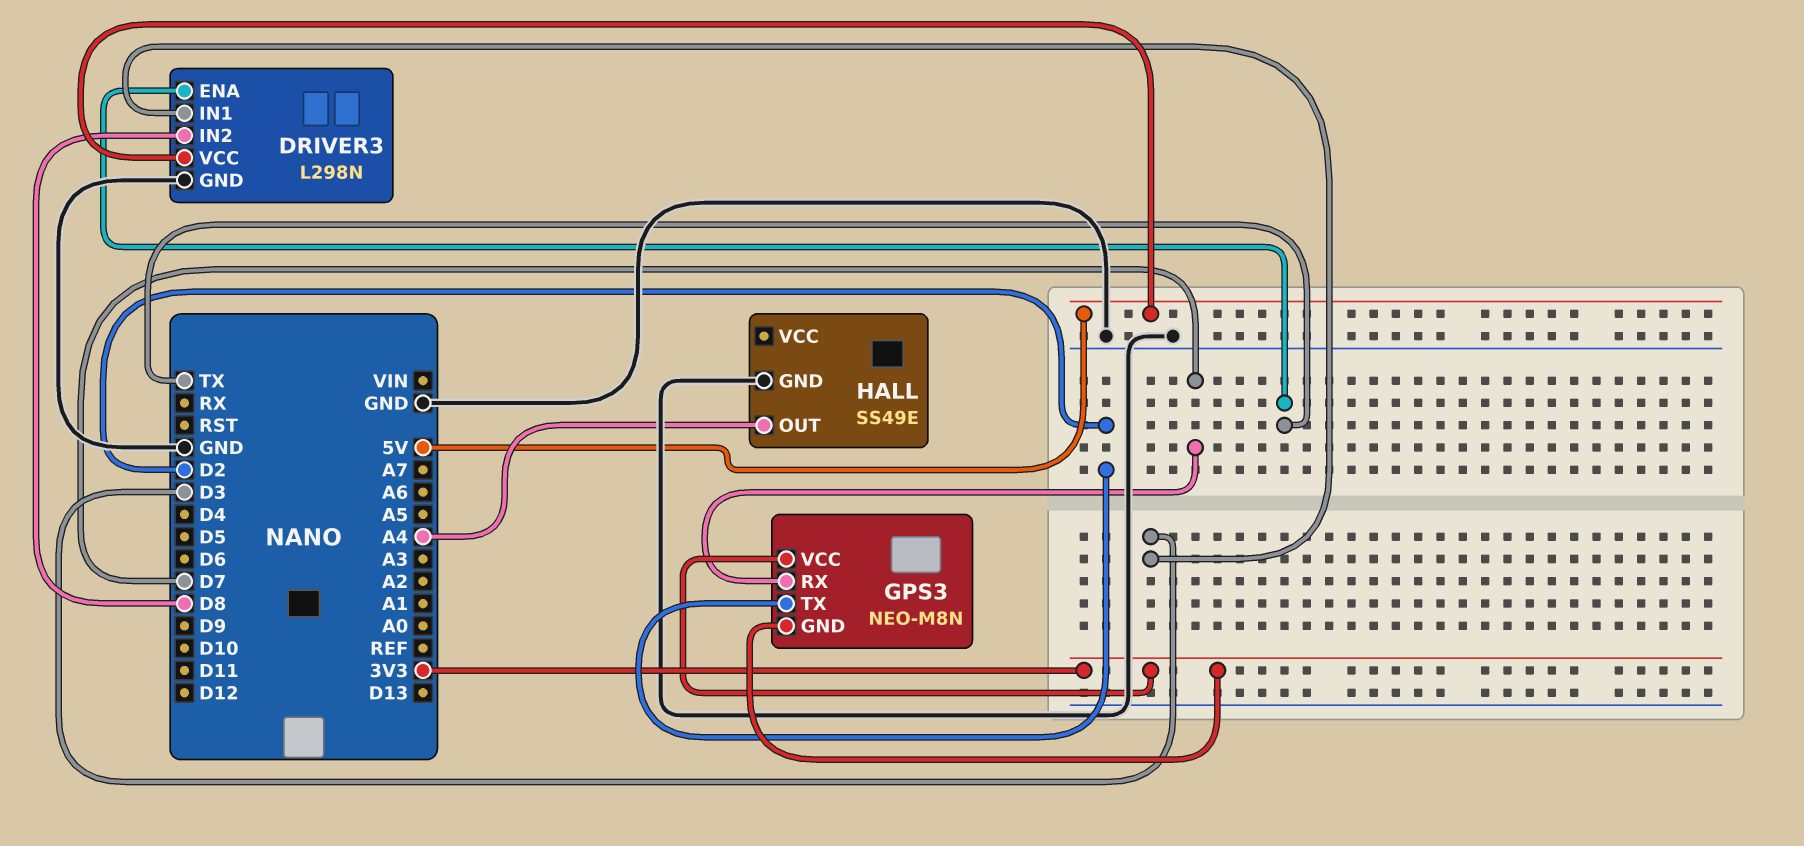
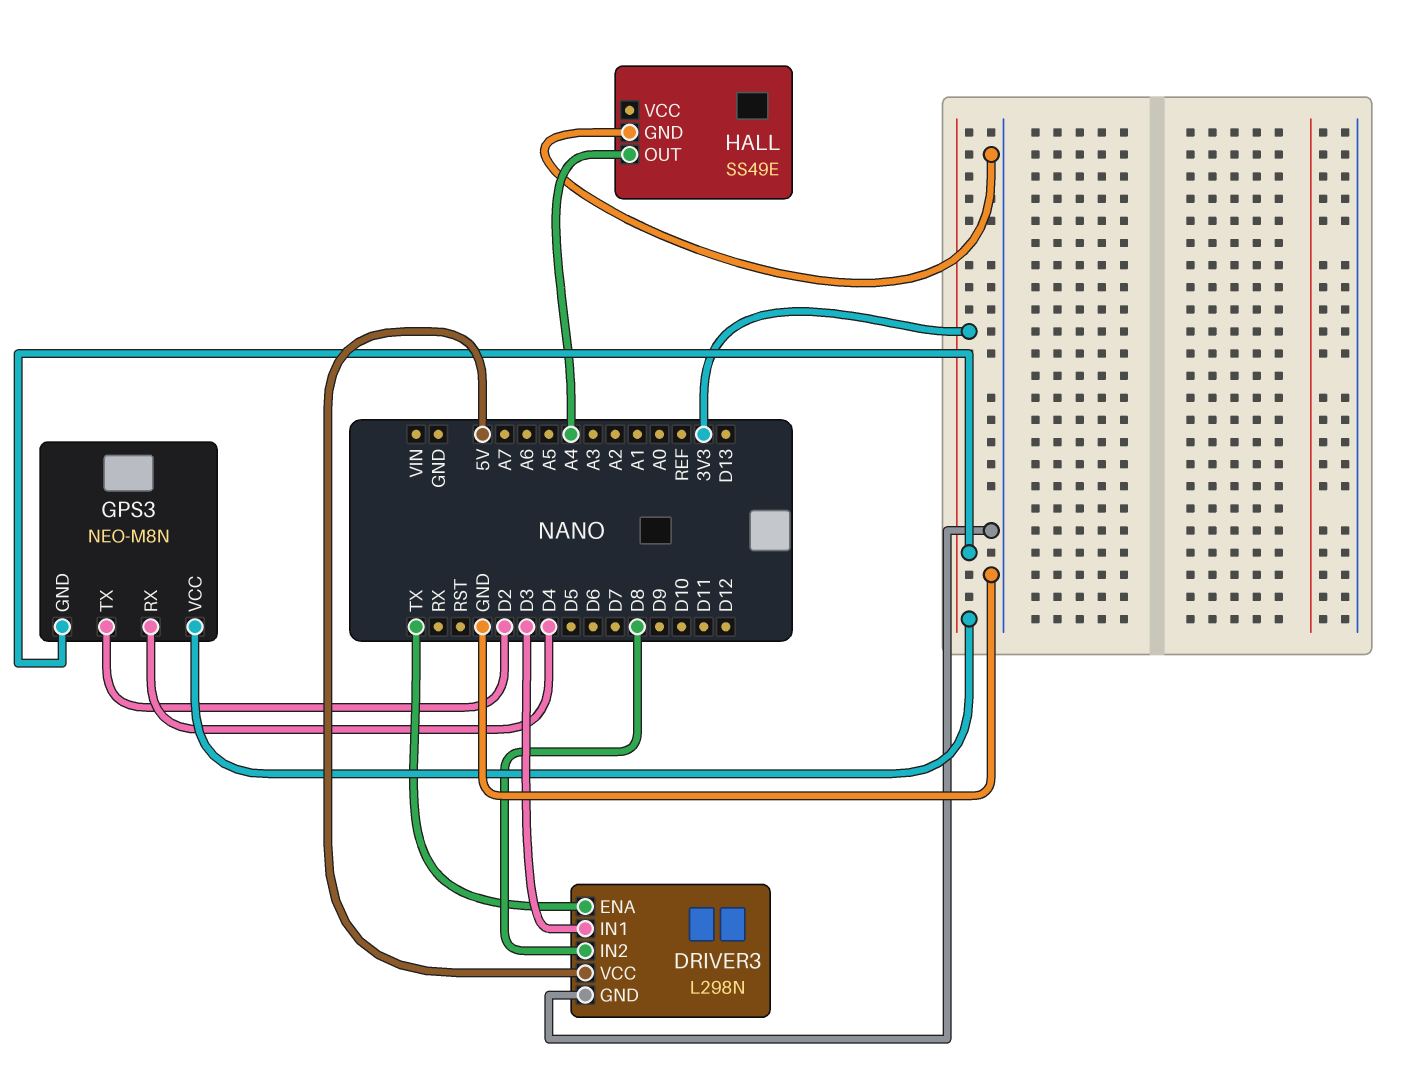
GPS3 pin RX: D7 -> D4

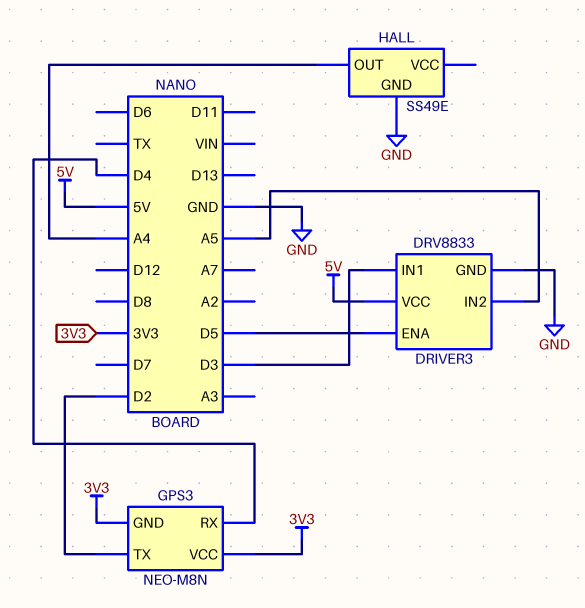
DRIVER3: L298N -> DRV8833
DRIVER3 pin ENA: TX -> D5
DRIVER3 pin IN2: D8 -> A5

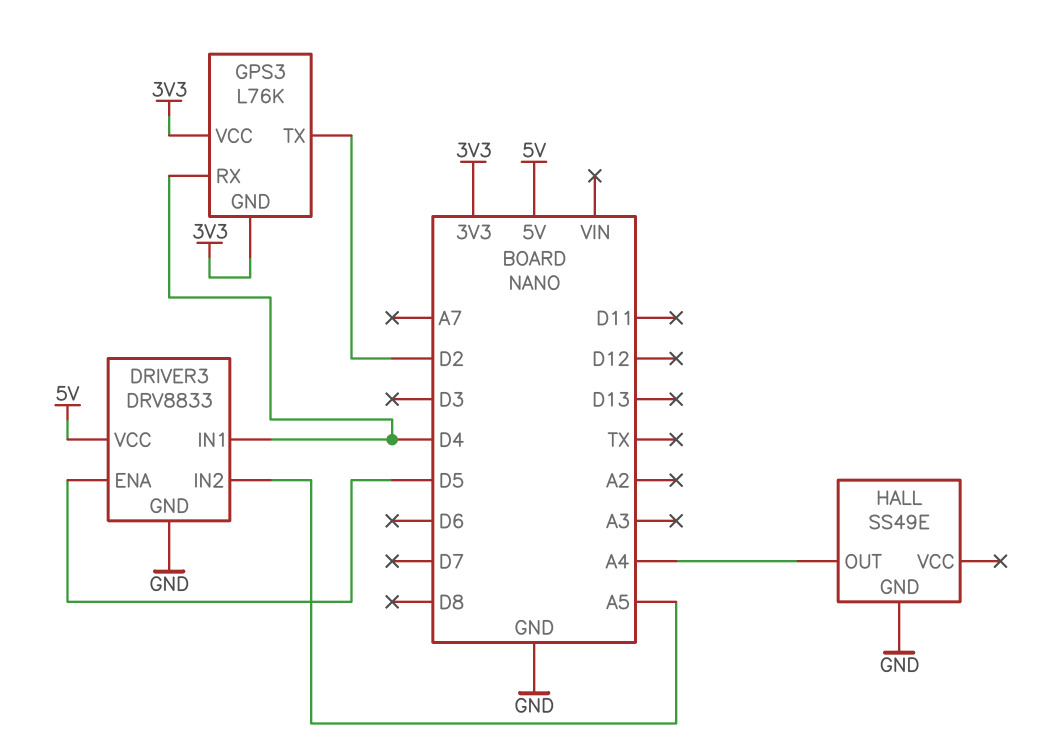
DRIVER3 pin IN1: D3 -> D4
GPS3: NEO-M8N -> L76K

